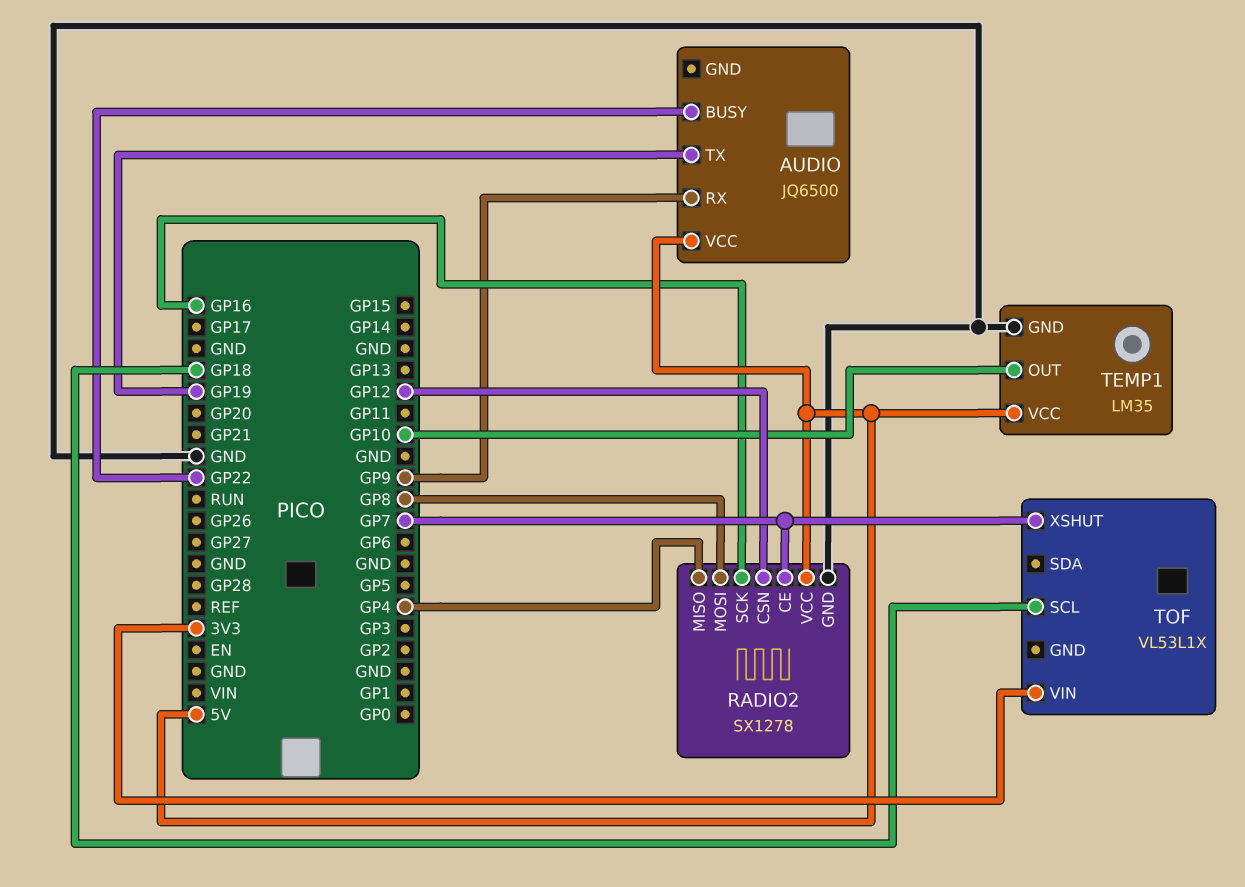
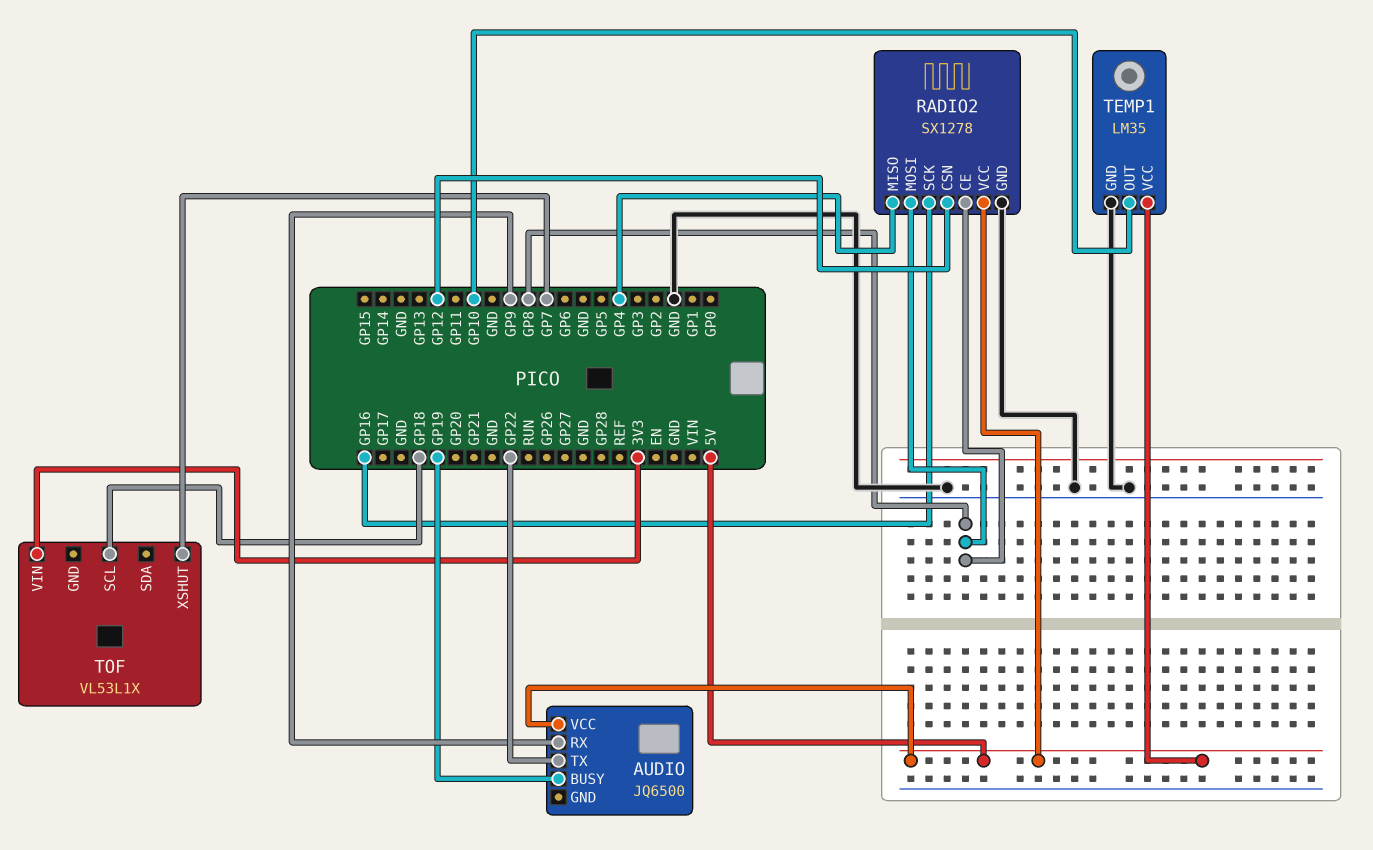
AUDIO pin BUSY: GP22 -> GP19
AUDIO pin TX: GP19 -> GP22
RADIO2 pin CE: GP7 -> GP8

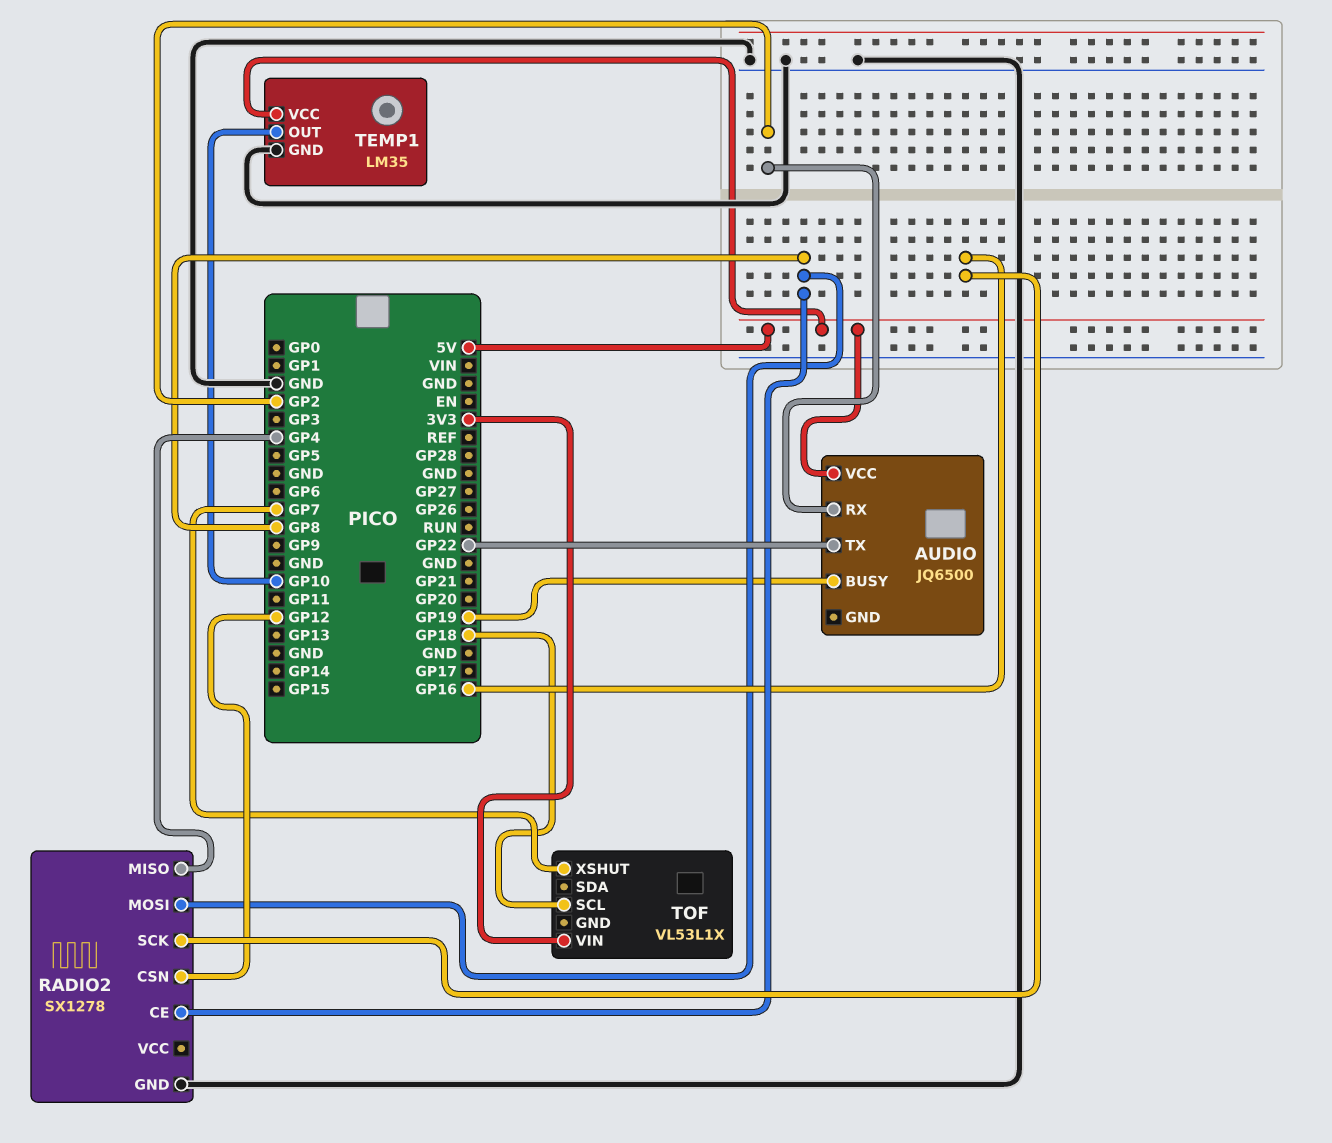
AUDIO pin RX: GP9 -> GP2
RADIO2 pin VCC: 5V -> none

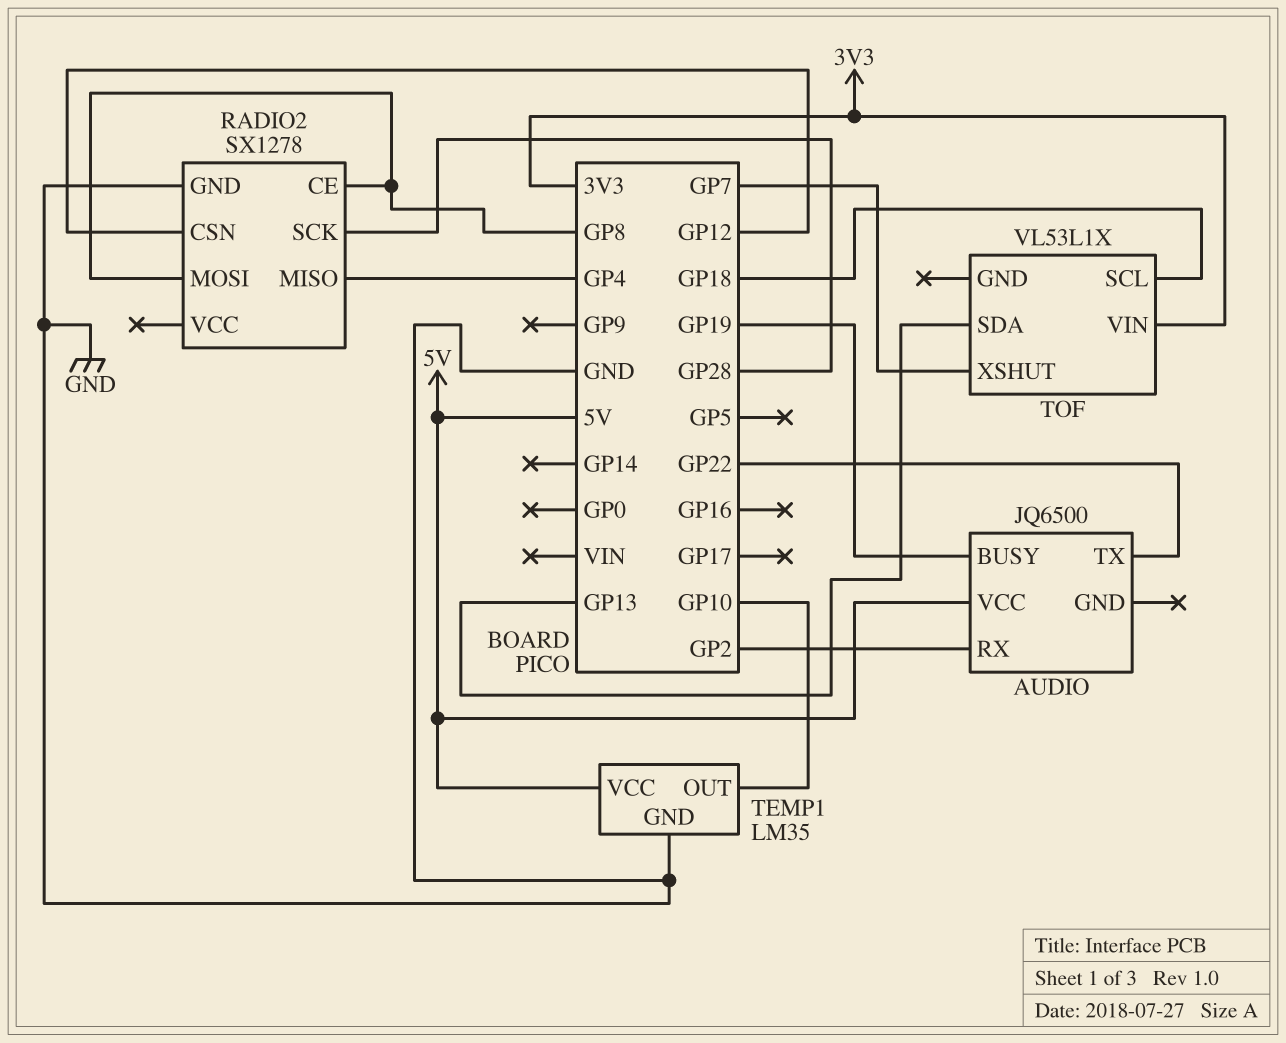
RADIO2 pin SCK: GP16 -> GP28
TOF pin SDA: none -> GP13

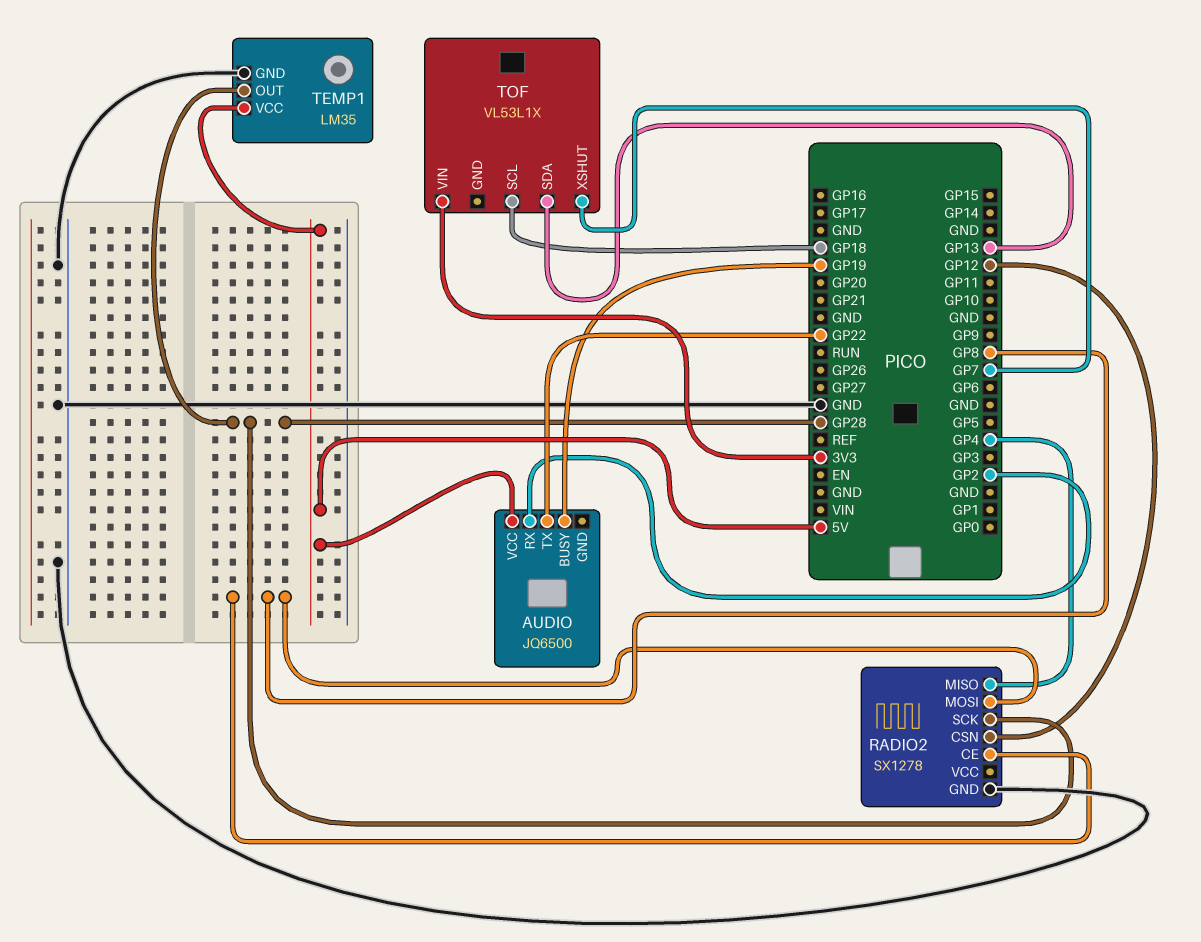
TEMP1 pin OUT: GP10 -> GP28

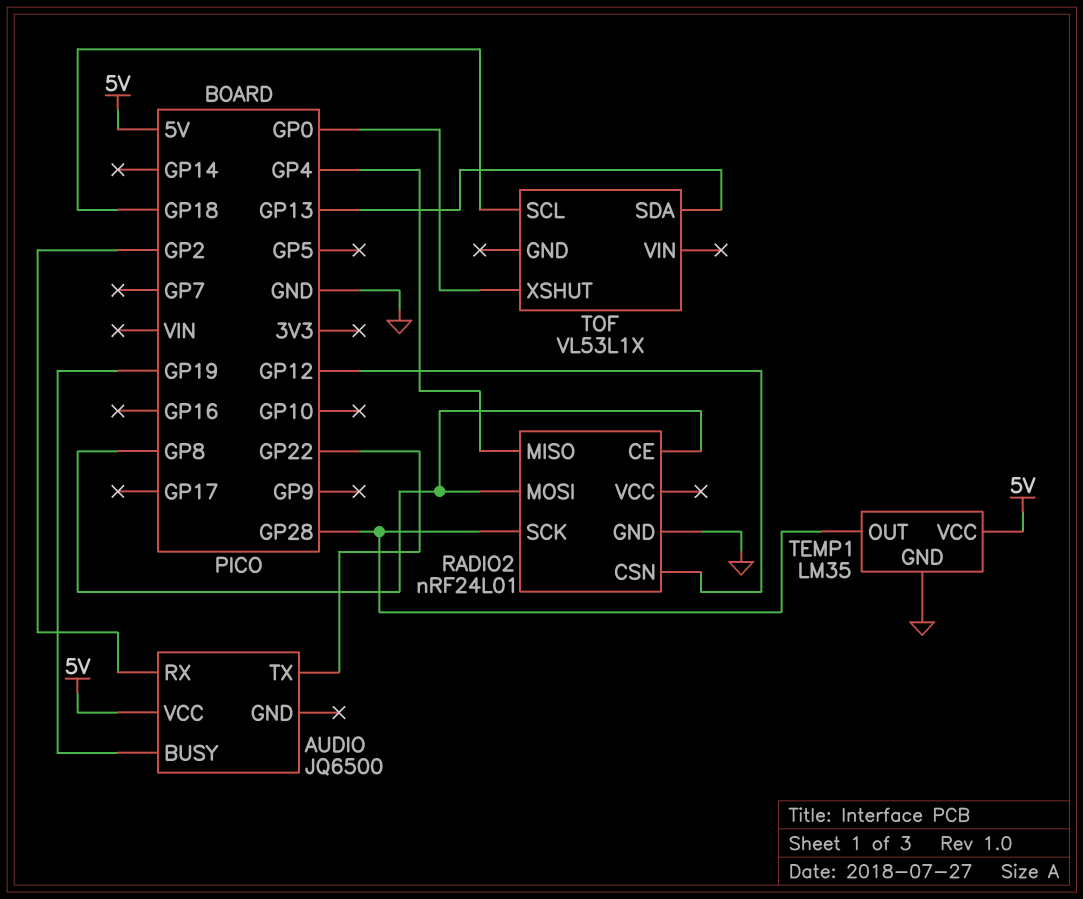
RADIO2: SX1278 -> nRF24L01
TOF pin VIN: 3V3 -> none
TOF pin XSHUT: GP7 -> GP0

